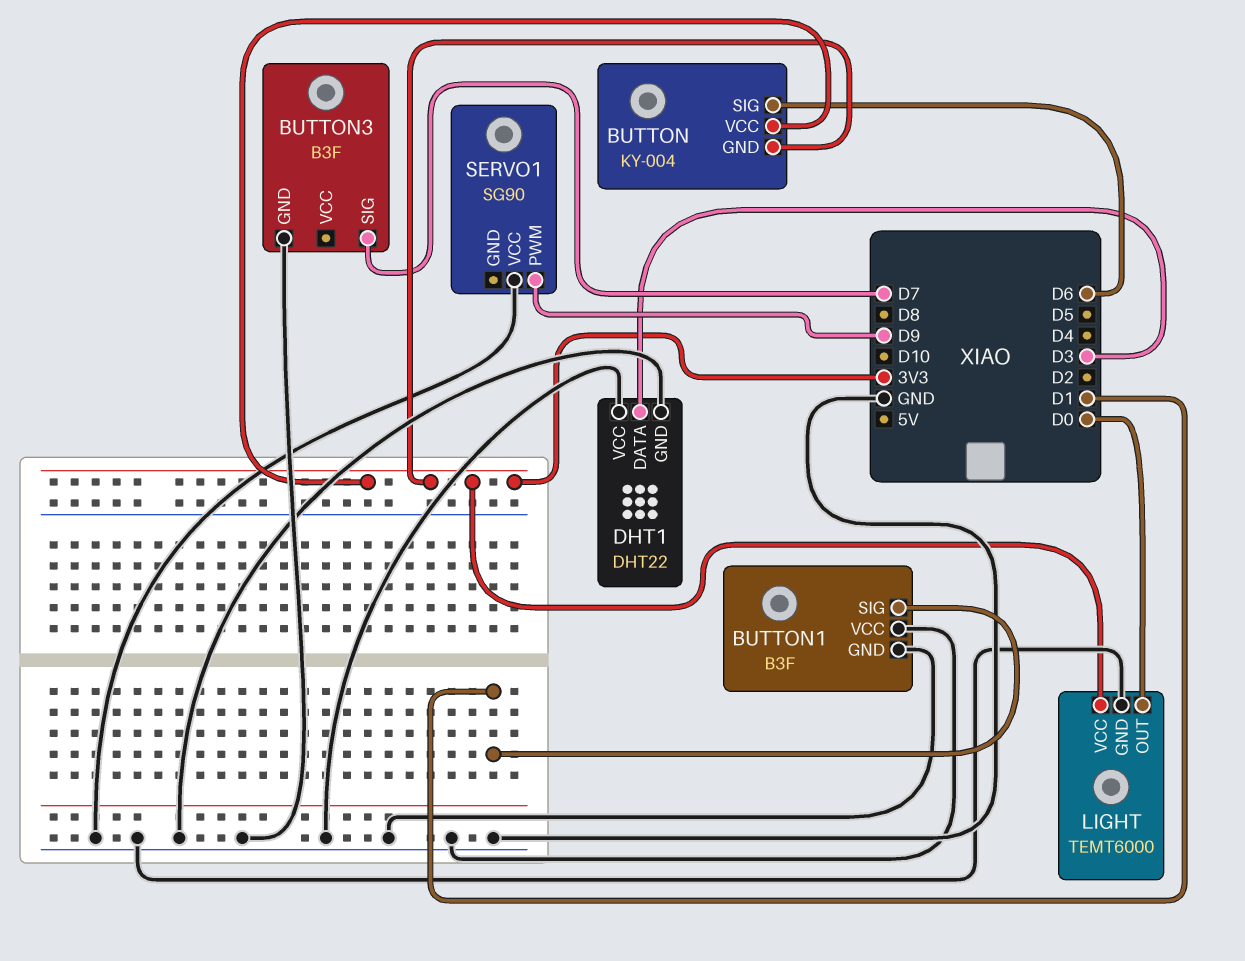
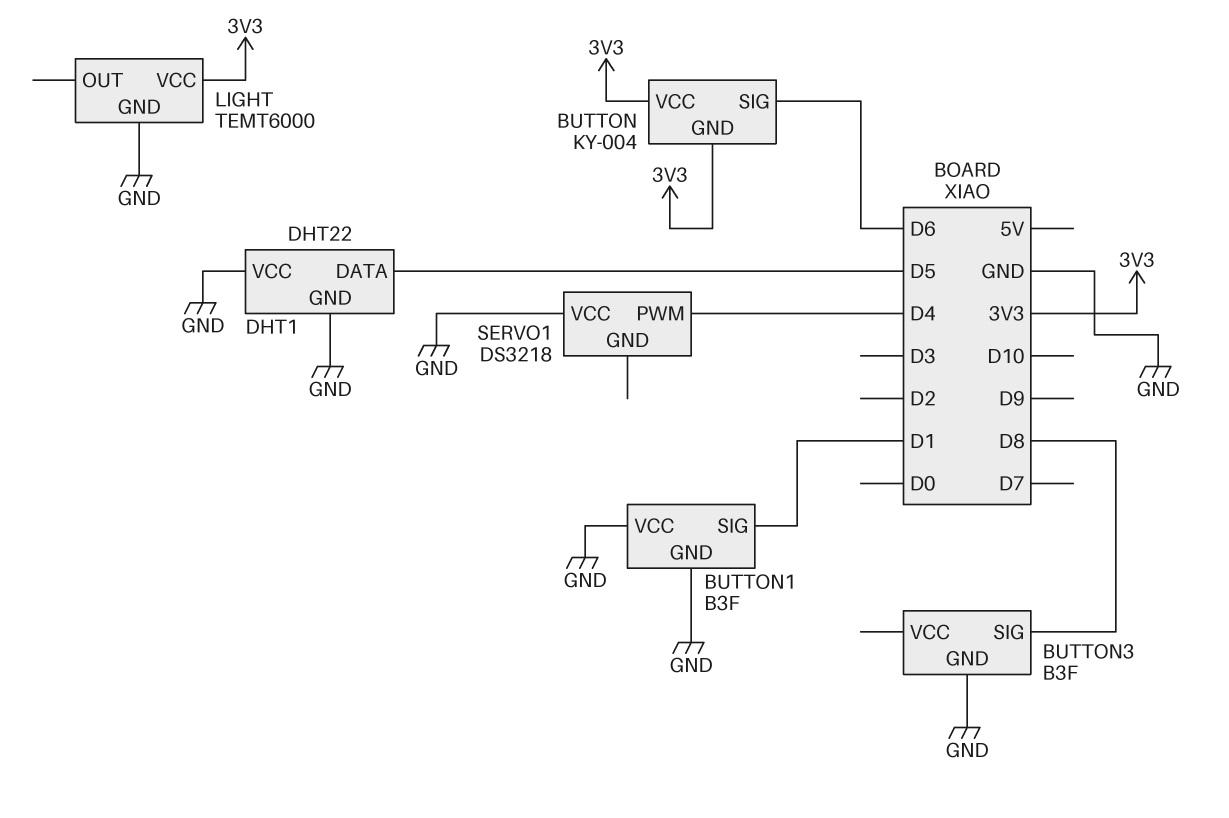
BUTTON3 pin SIG: D7 -> D8
DHT1 pin DATA: D3 -> D5
LIGHT pin OUT: D0 -> none
SERVO1: SG90 -> DS3218
SERVO1 pin PWM: D9 -> D4

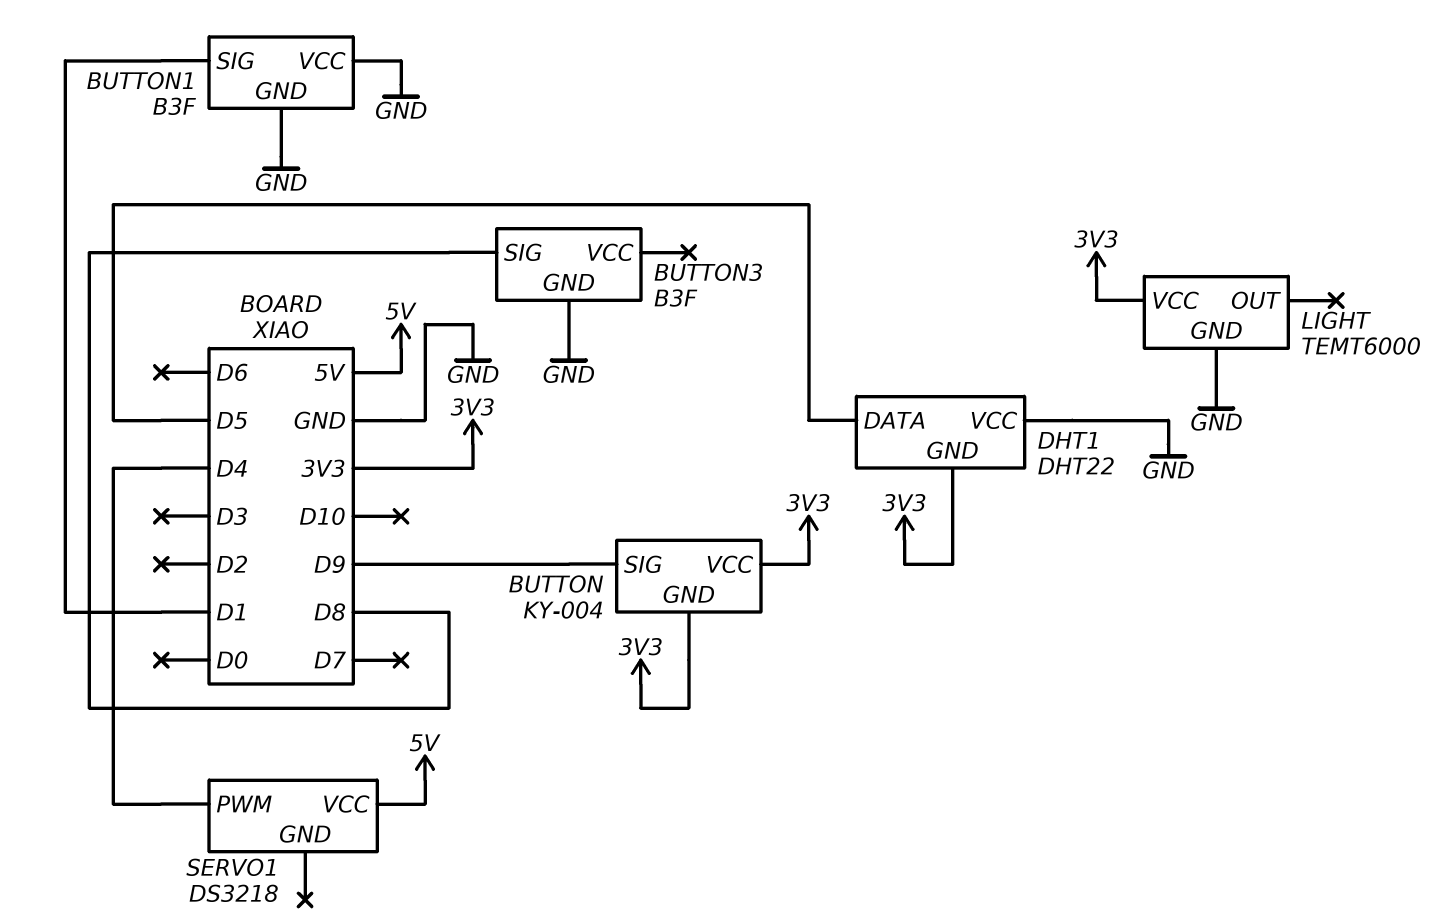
BUTTON pin SIG: D6 -> D9
DHT1 pin GND: GND -> 3V3
SERVO1 pin VCC: GND -> 5V

